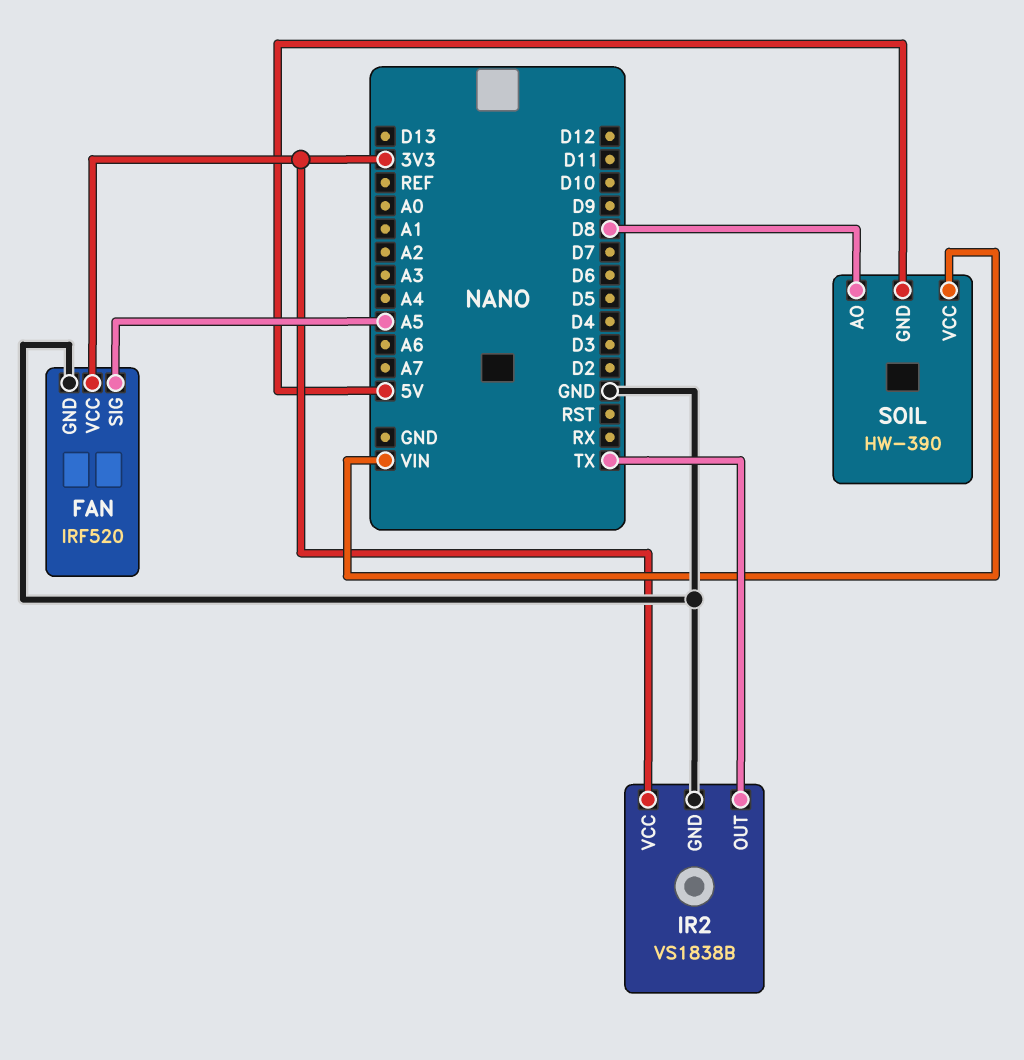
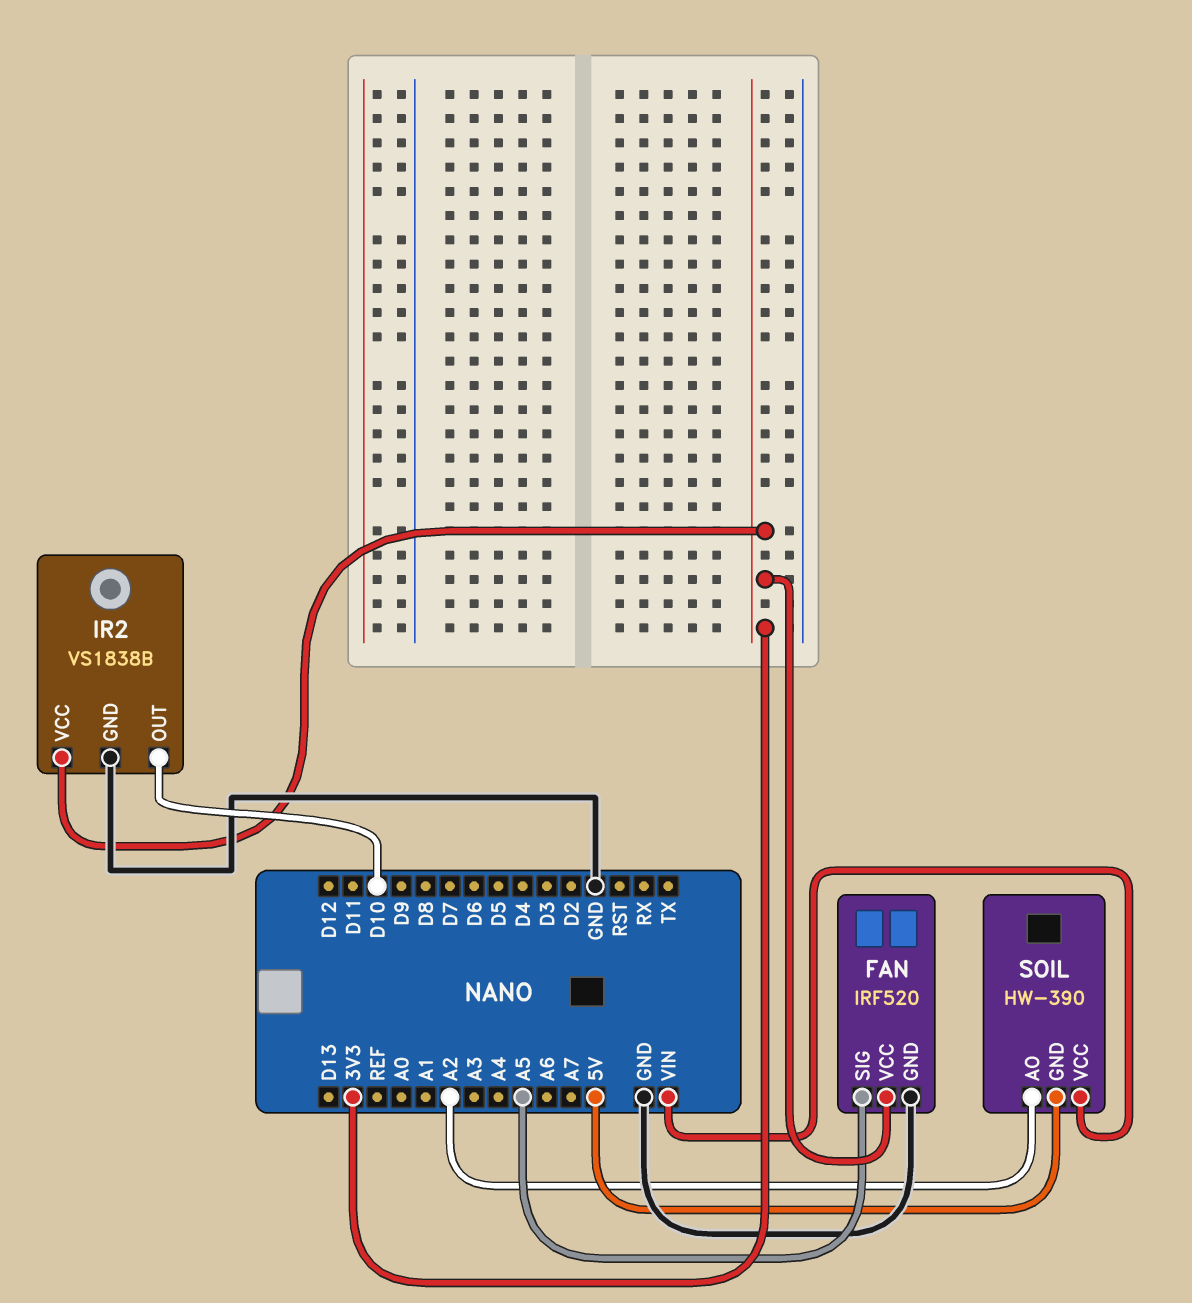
IR2 pin OUT: TX -> D10
SOIL pin AO: D8 -> A2

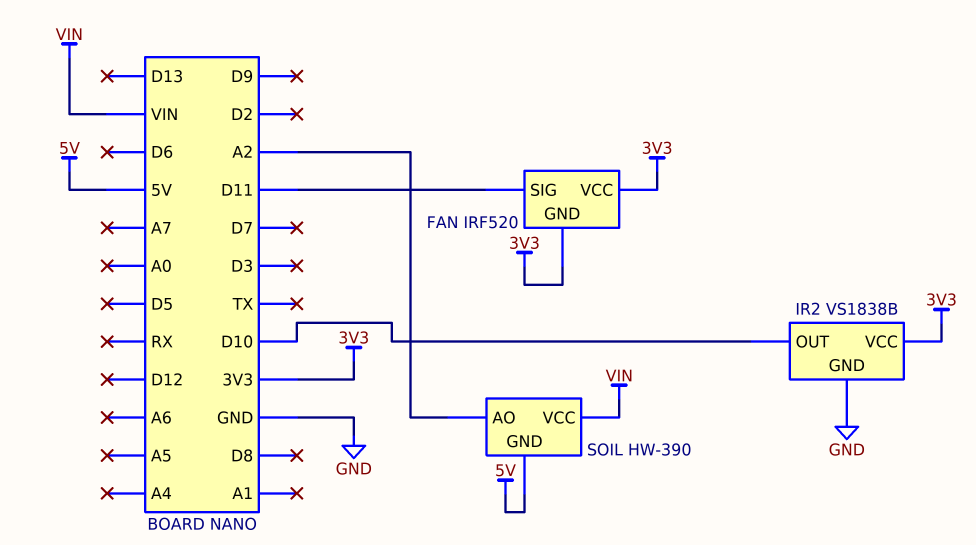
FAN pin GND: GND -> 3V3
FAN pin SIG: A5 -> D11

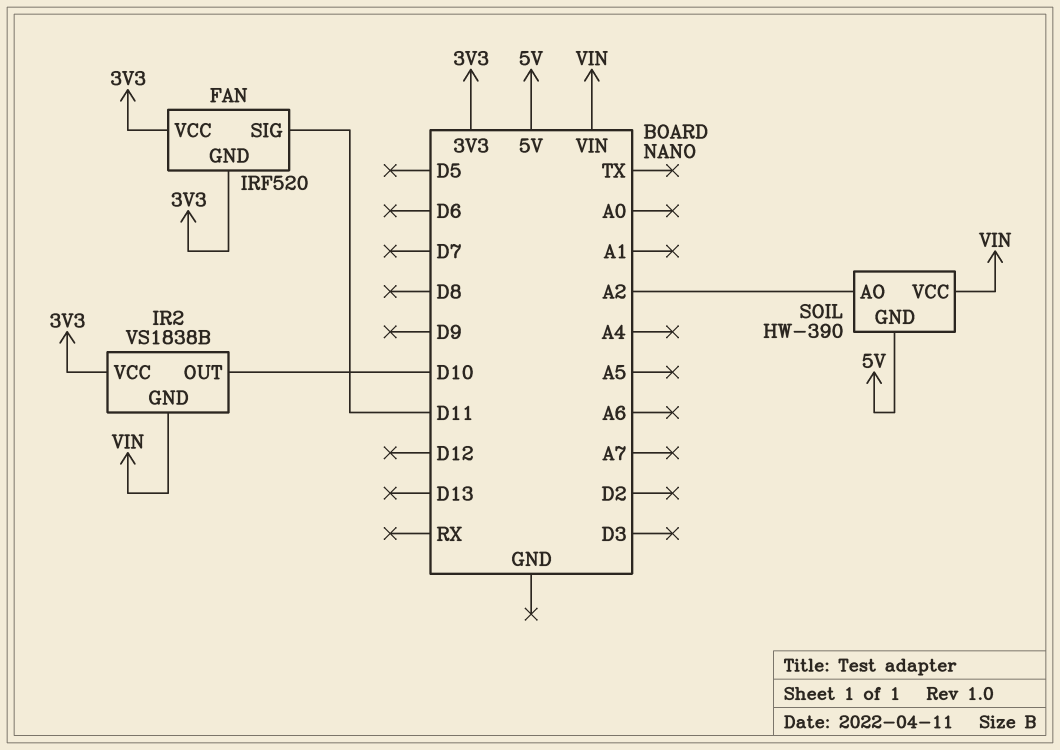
IR2 pin GND: GND -> VIN

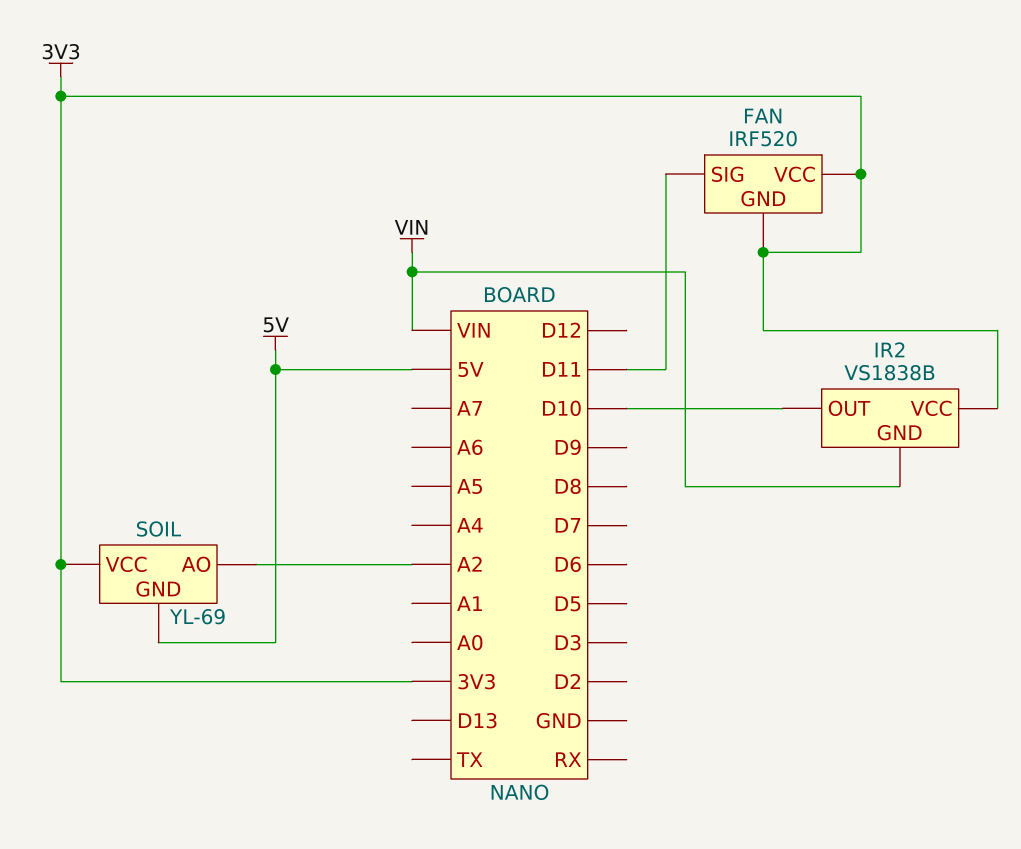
SOIL: HW-390 -> YL-69
SOIL pin VCC: VIN -> 3V3

